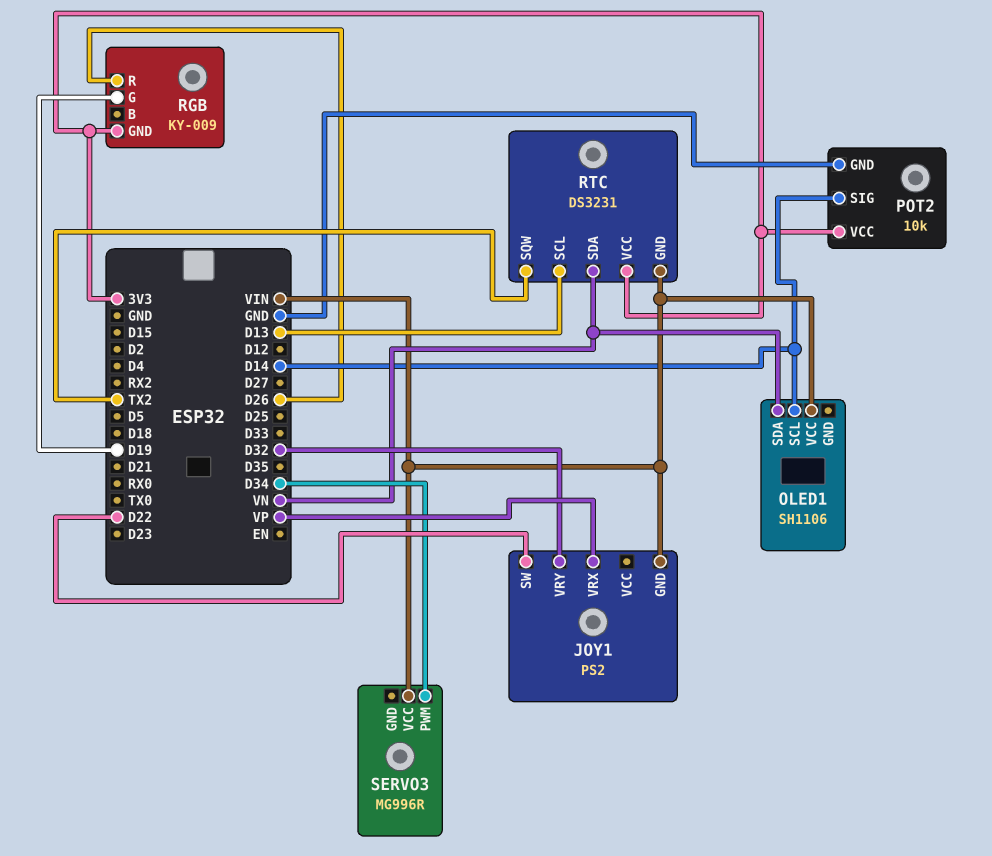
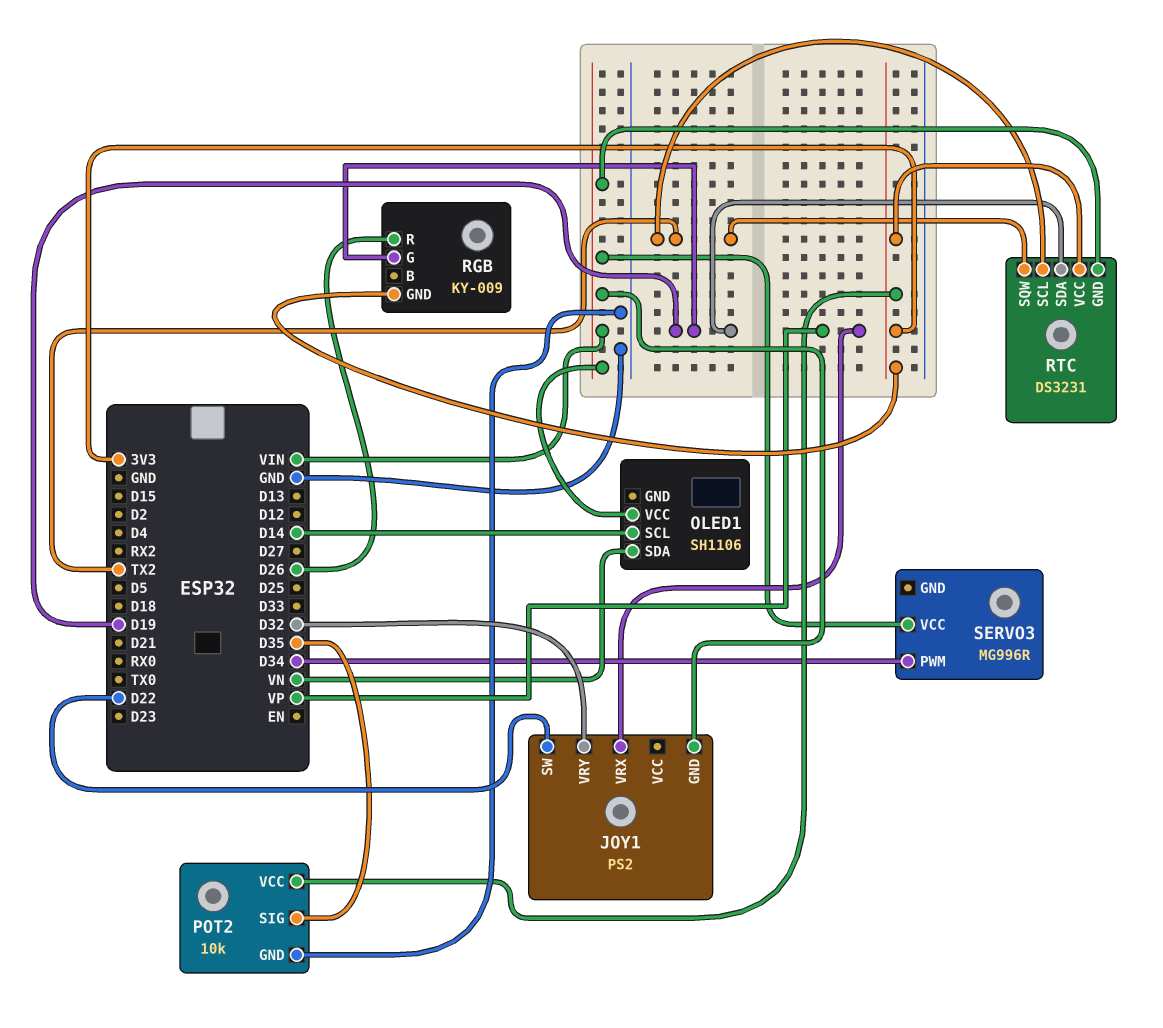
POT2 pin SIG: D14 -> D35
RTC pin SCL: D13 -> TX2
RTC pin SDA: VN -> D19

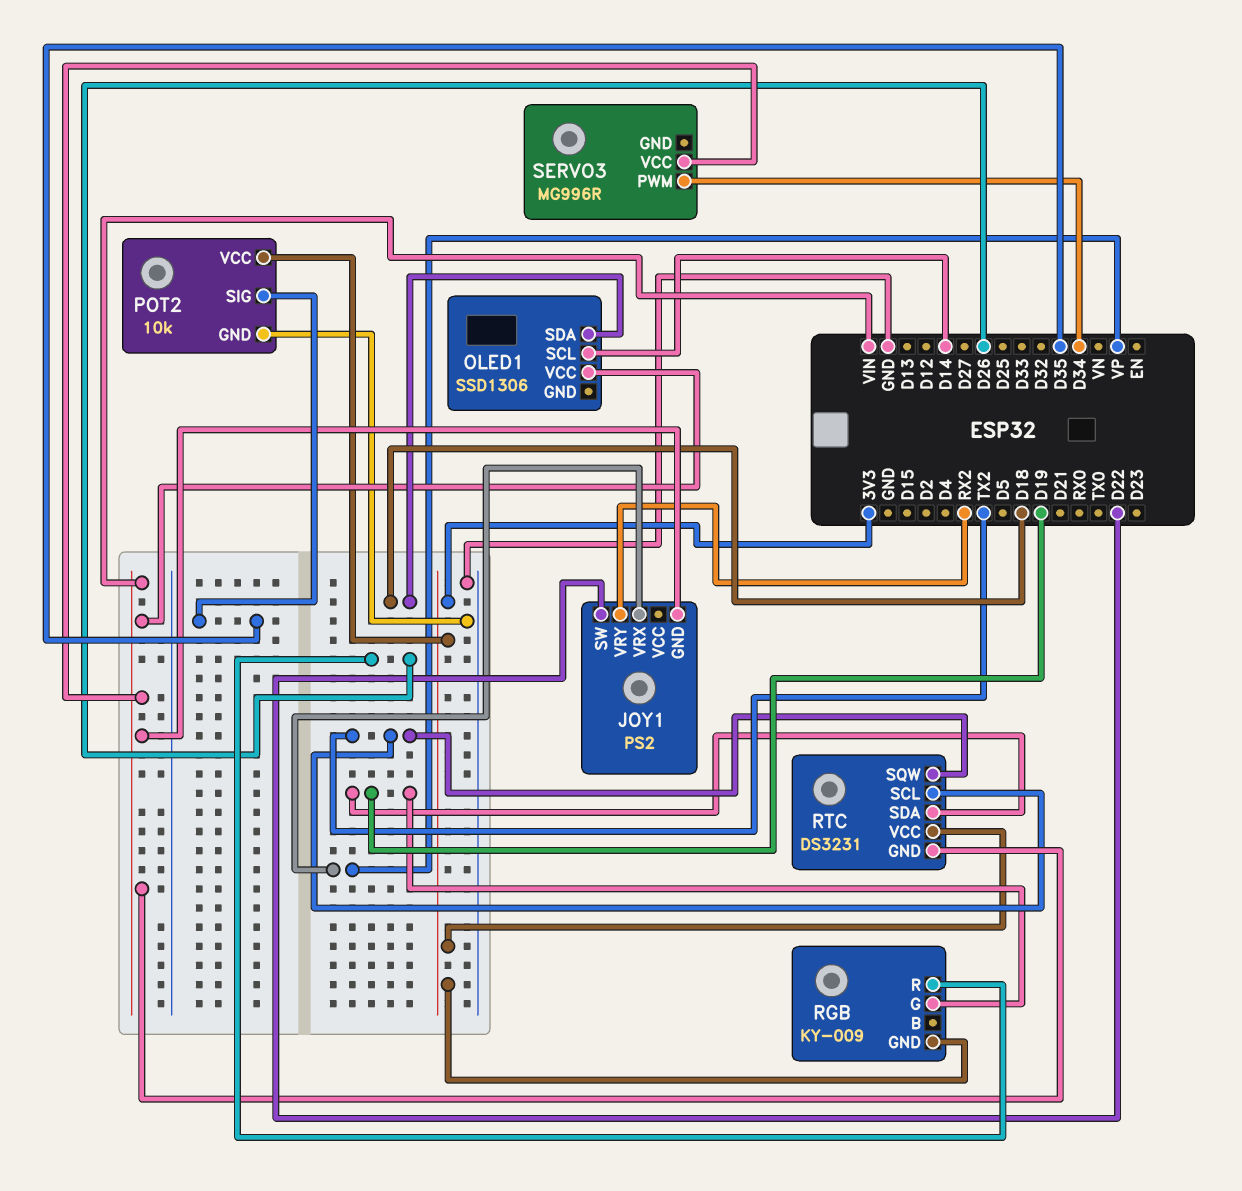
JOY1 pin VRY: D32 -> RX2
OLED1: SH1106 -> SSD1306
OLED1 pin SDA: VN -> D18

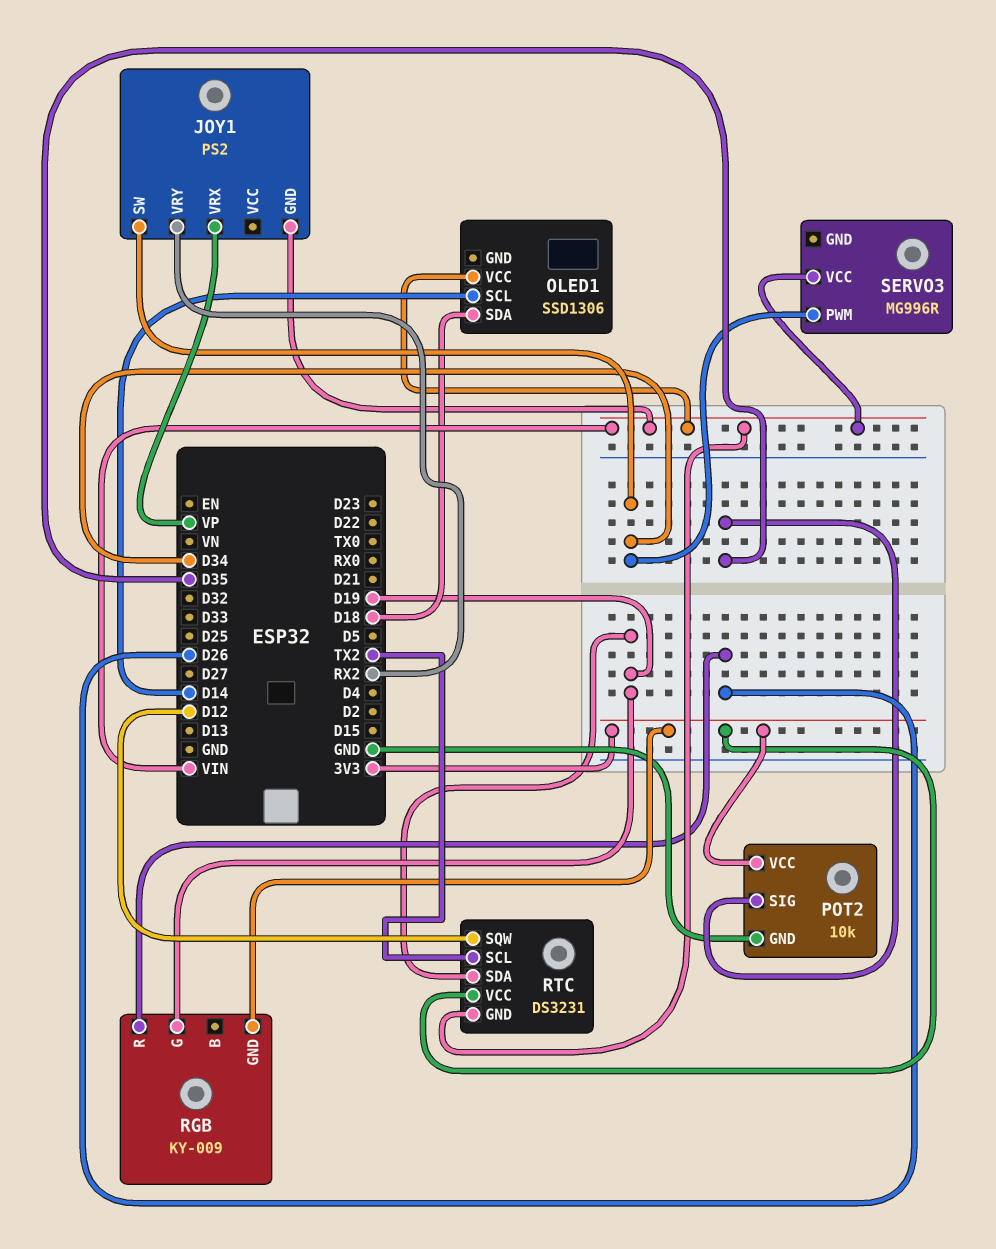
JOY1 pin SW: D22 -> D34
RTC pin SQW: TX2 -> D12

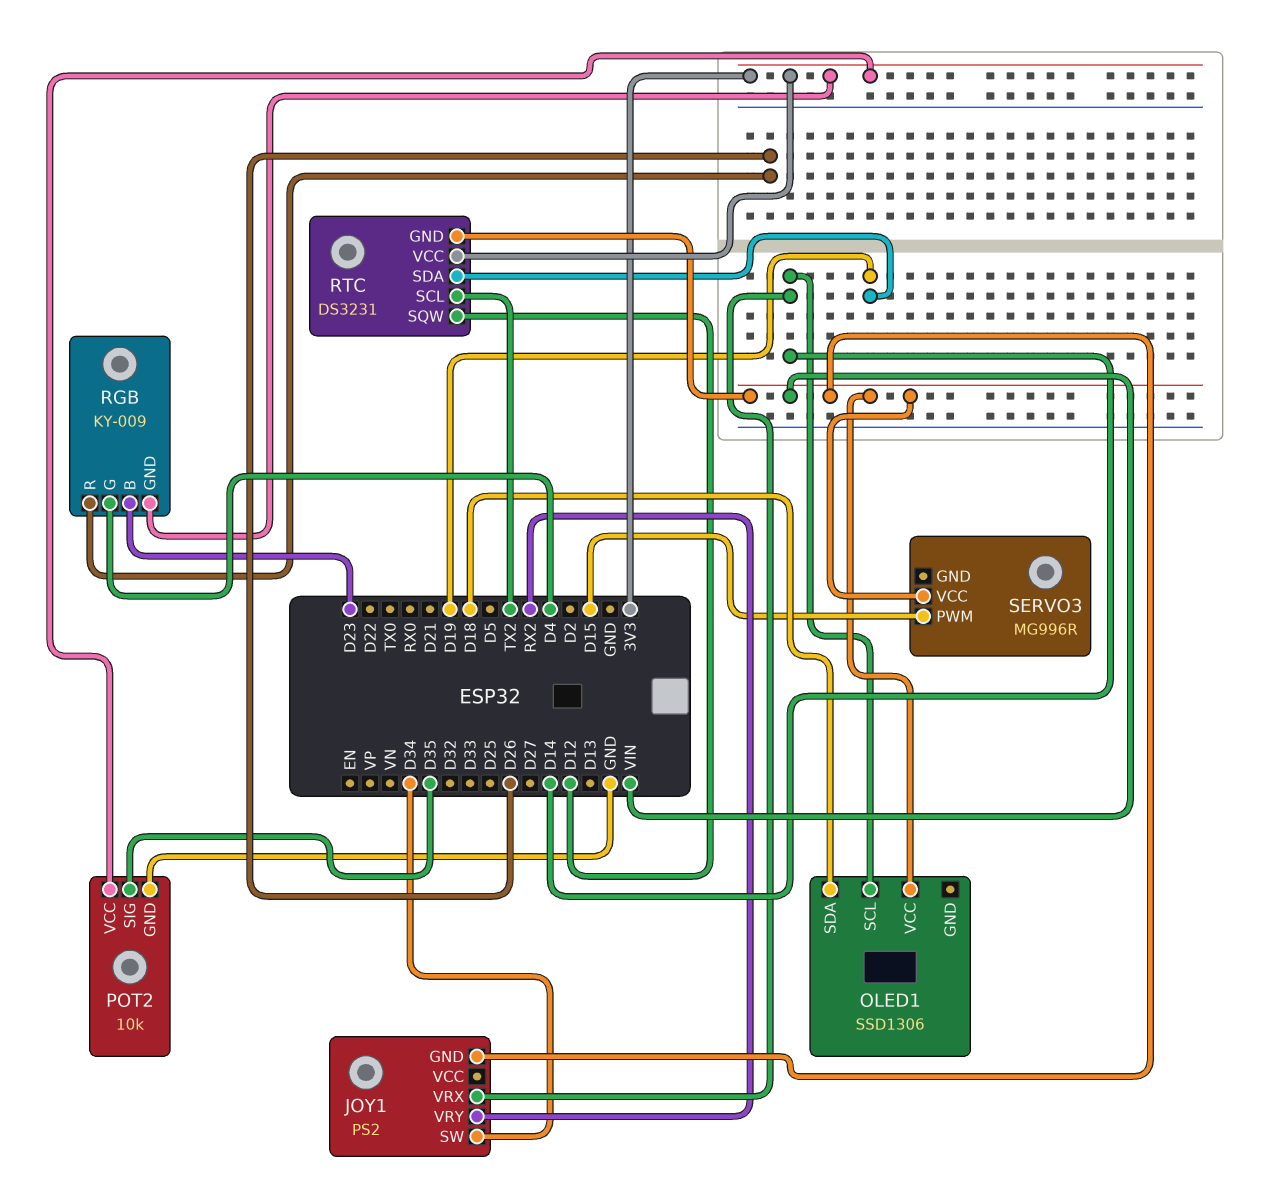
JOY1 pin VRX: VP -> D14
RGB pin B: none -> D23
RGB pin G: D19 -> D4
SERVO3 pin PWM: D34 -> D15

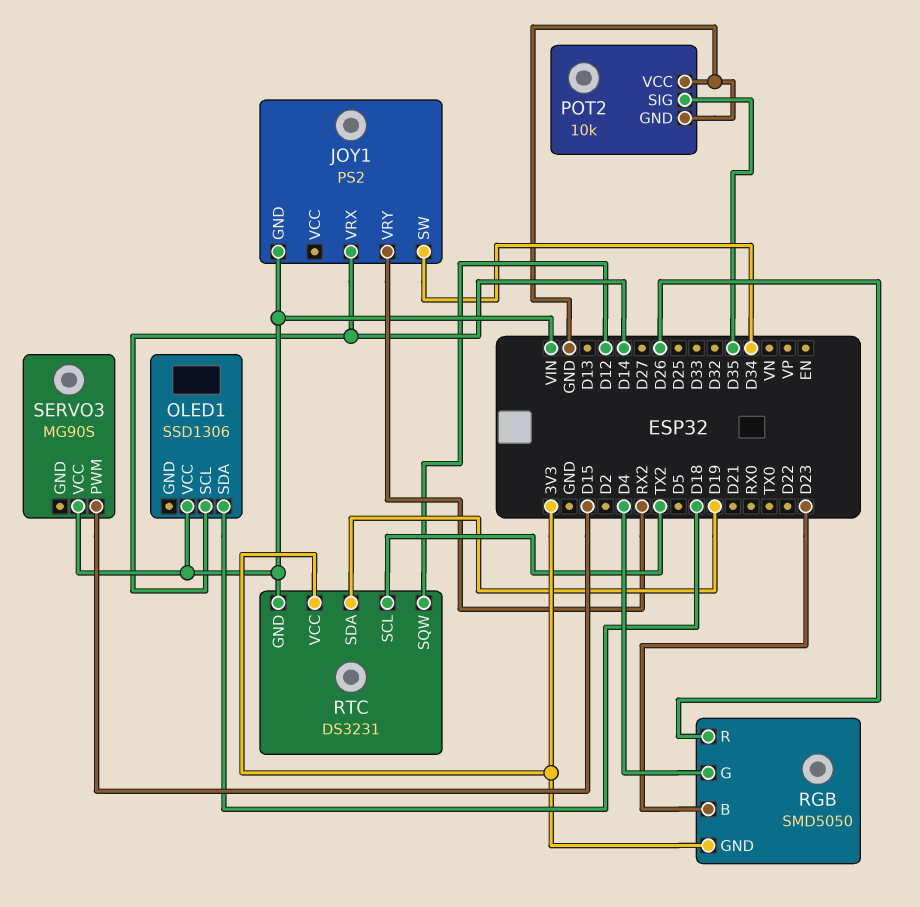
POT2 pin VCC: 3V3 -> GND
RGB: KY-009 -> SMD5050
SERVO3: MG996R -> MG90S

